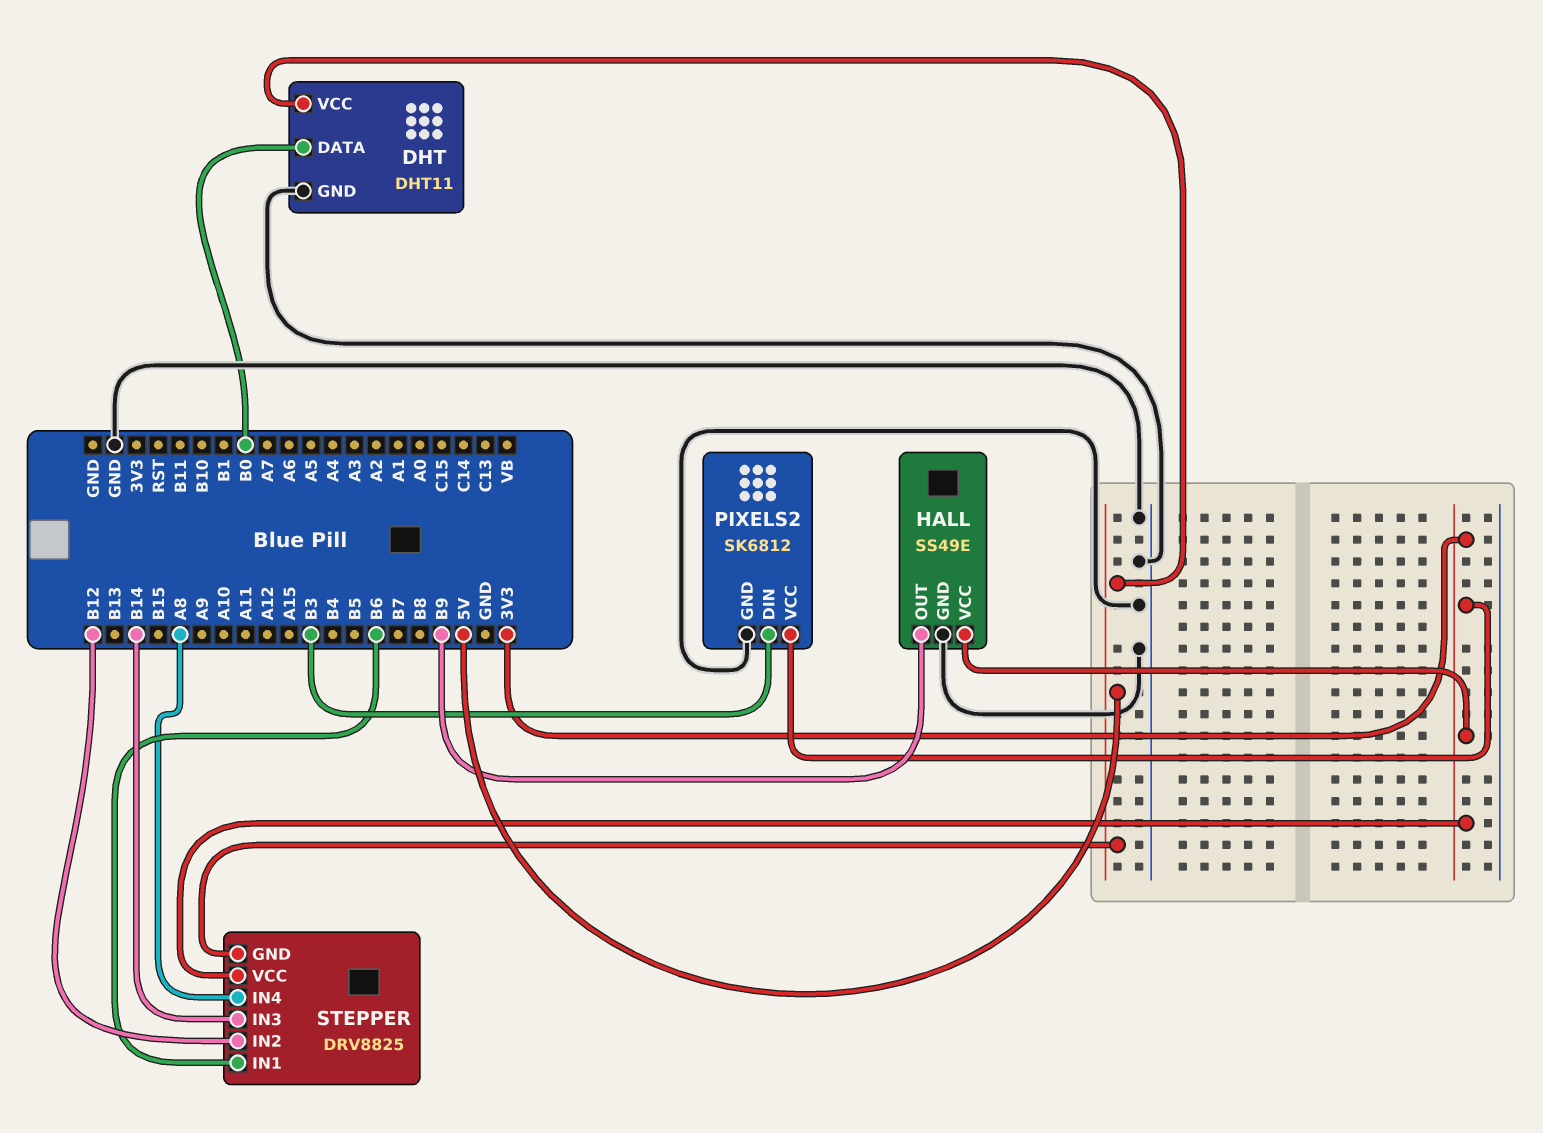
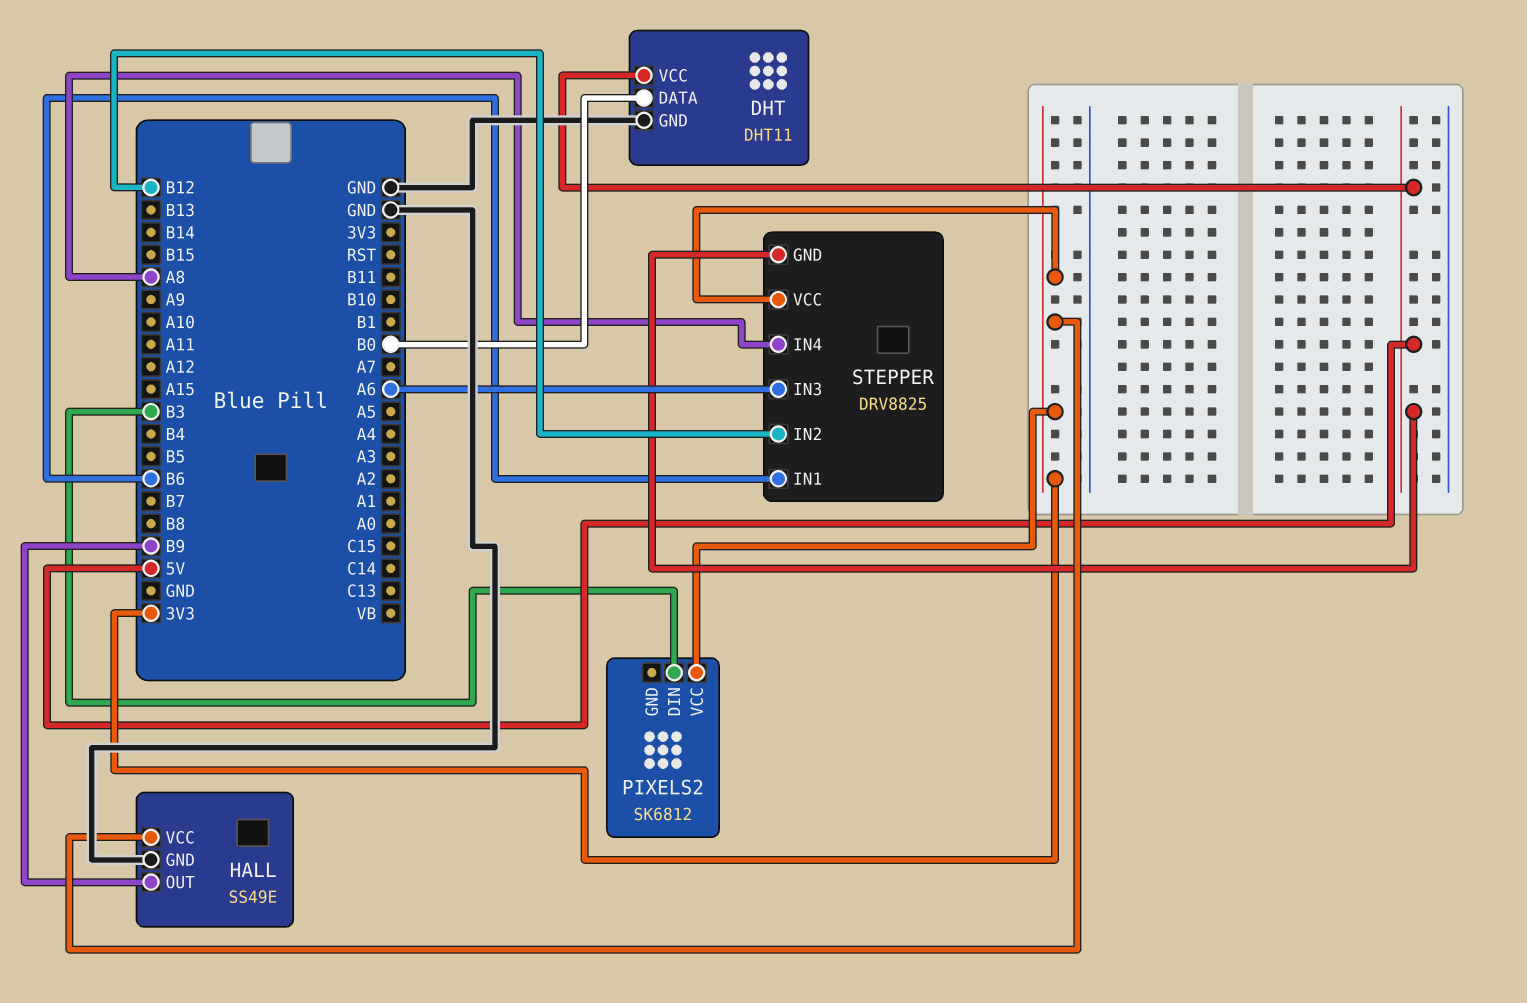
PIXELS2 pin GND: GND -> none
STEPPER pin IN3: B14 -> A6

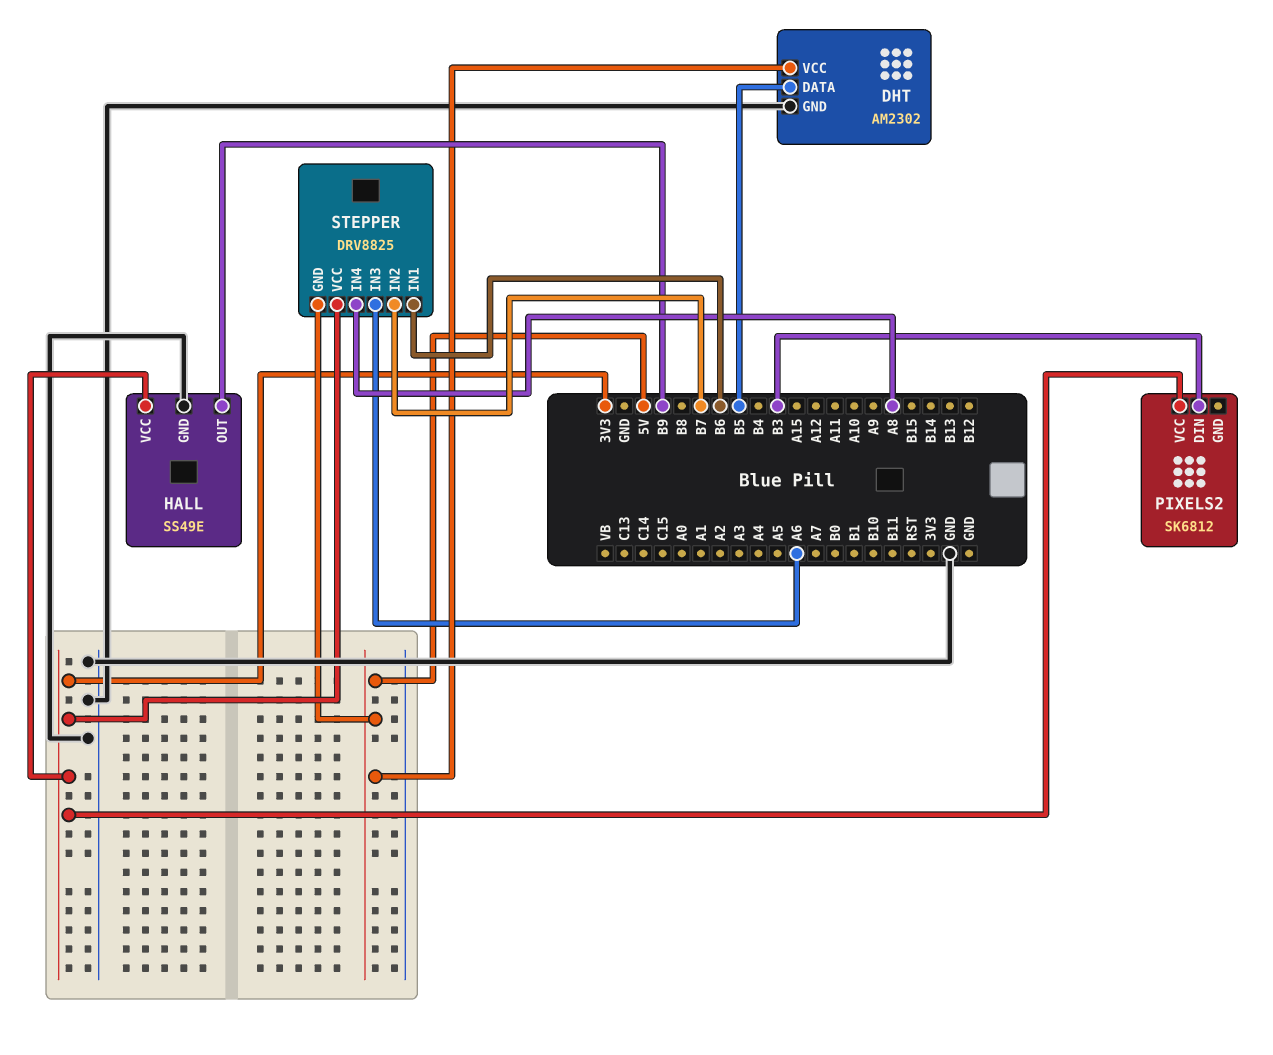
DHT: DHT11 -> AM2302
DHT pin DATA: B0 -> B5
STEPPER pin IN2: B12 -> B7

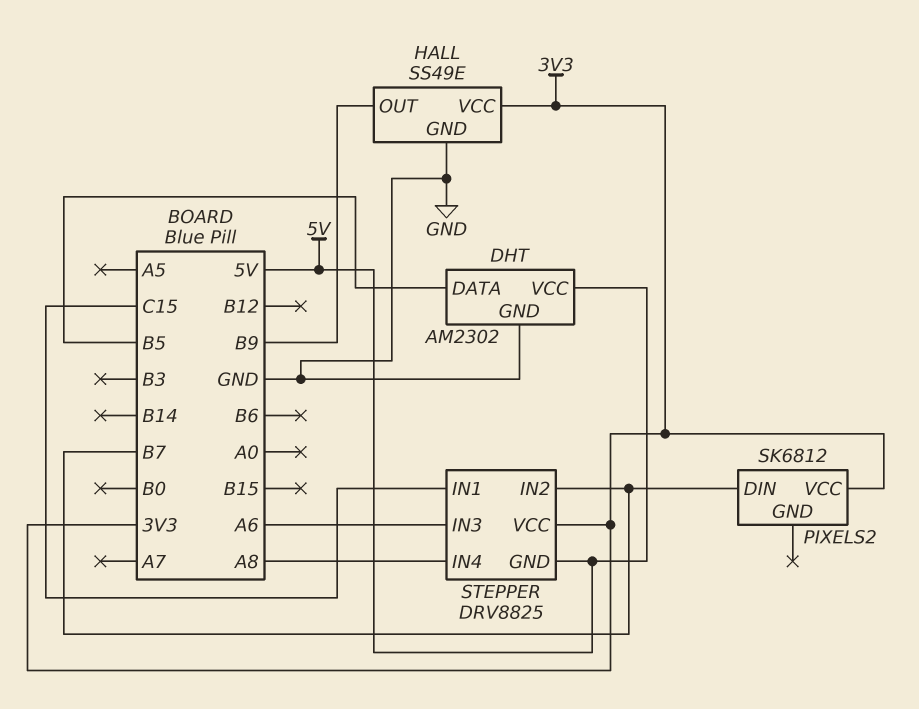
PIXELS2 pin DIN: B3 -> B7
STEPPER pin IN1: B6 -> C15

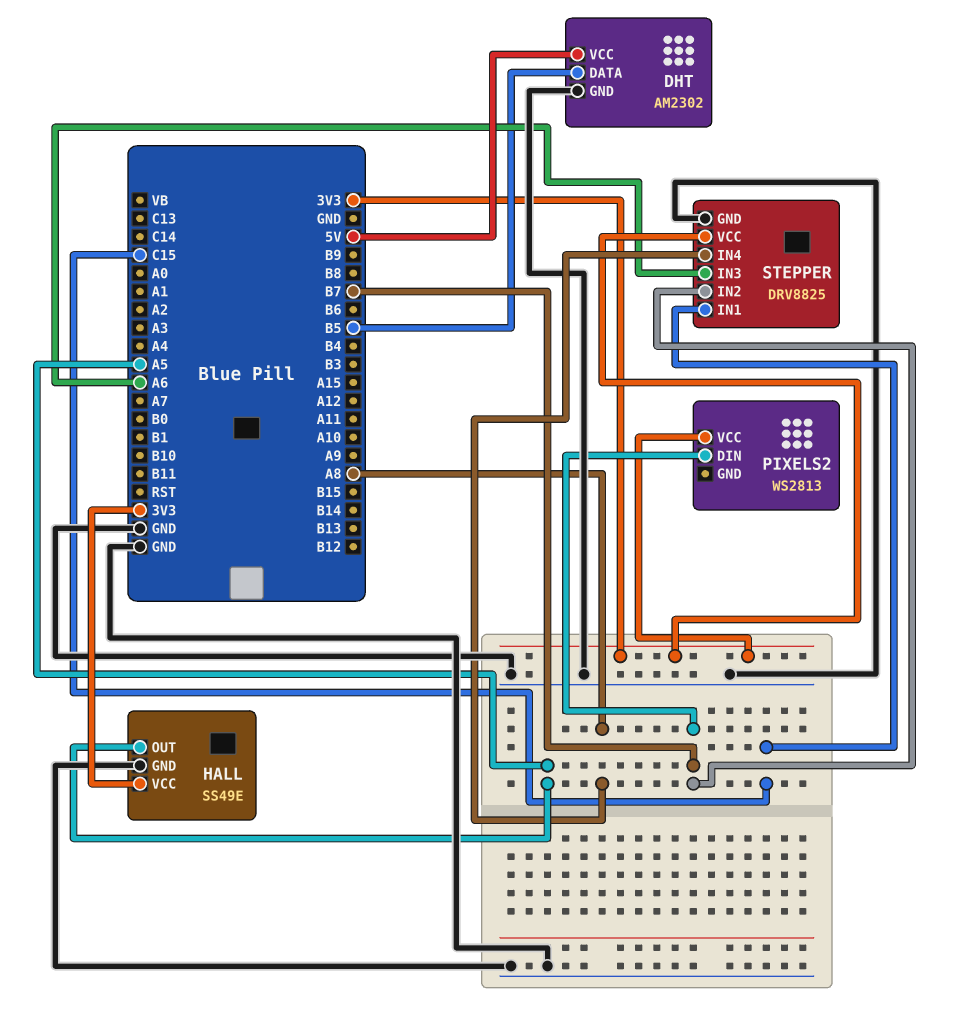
HALL pin OUT: B9 -> A5
PIXELS2: SK6812 -> WS2813
STEPPER pin GND: 5V -> GND

